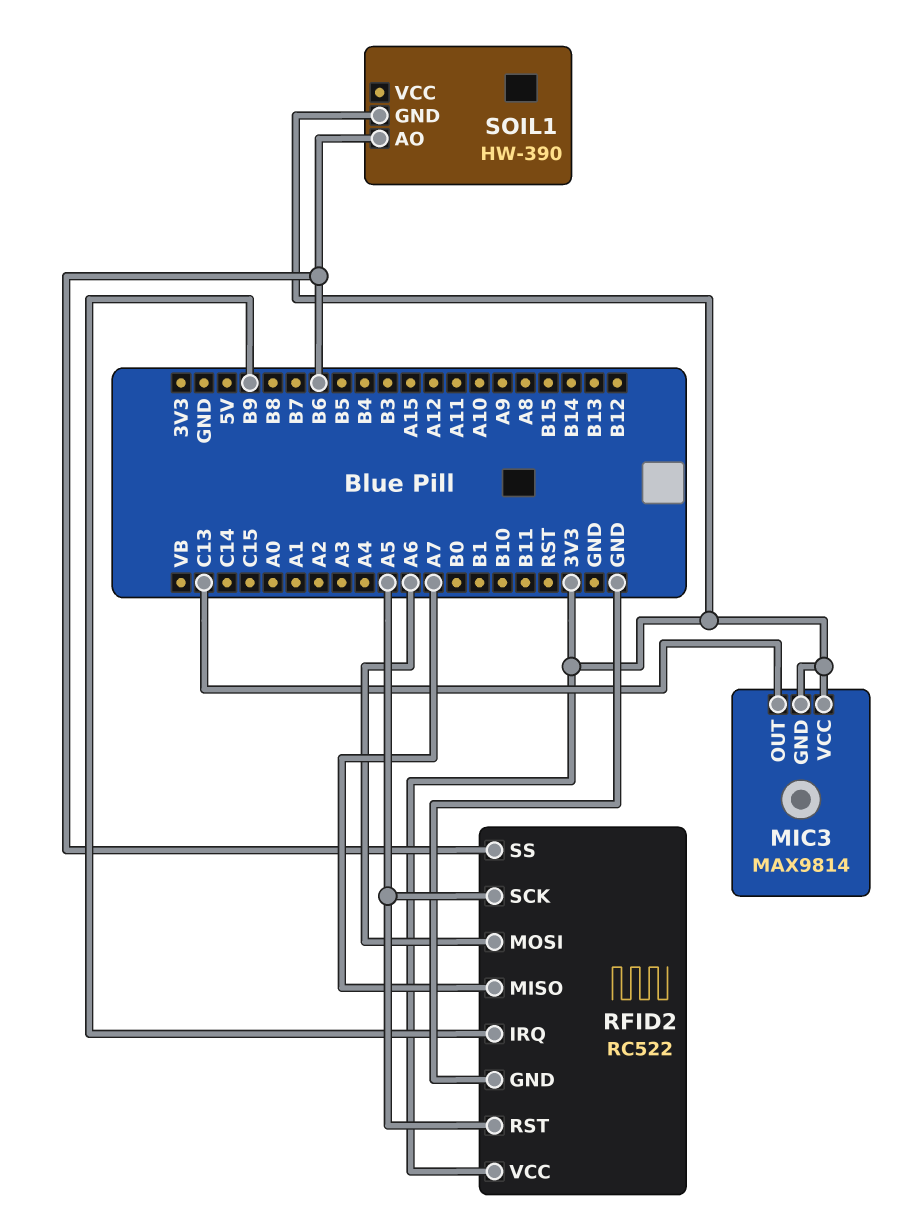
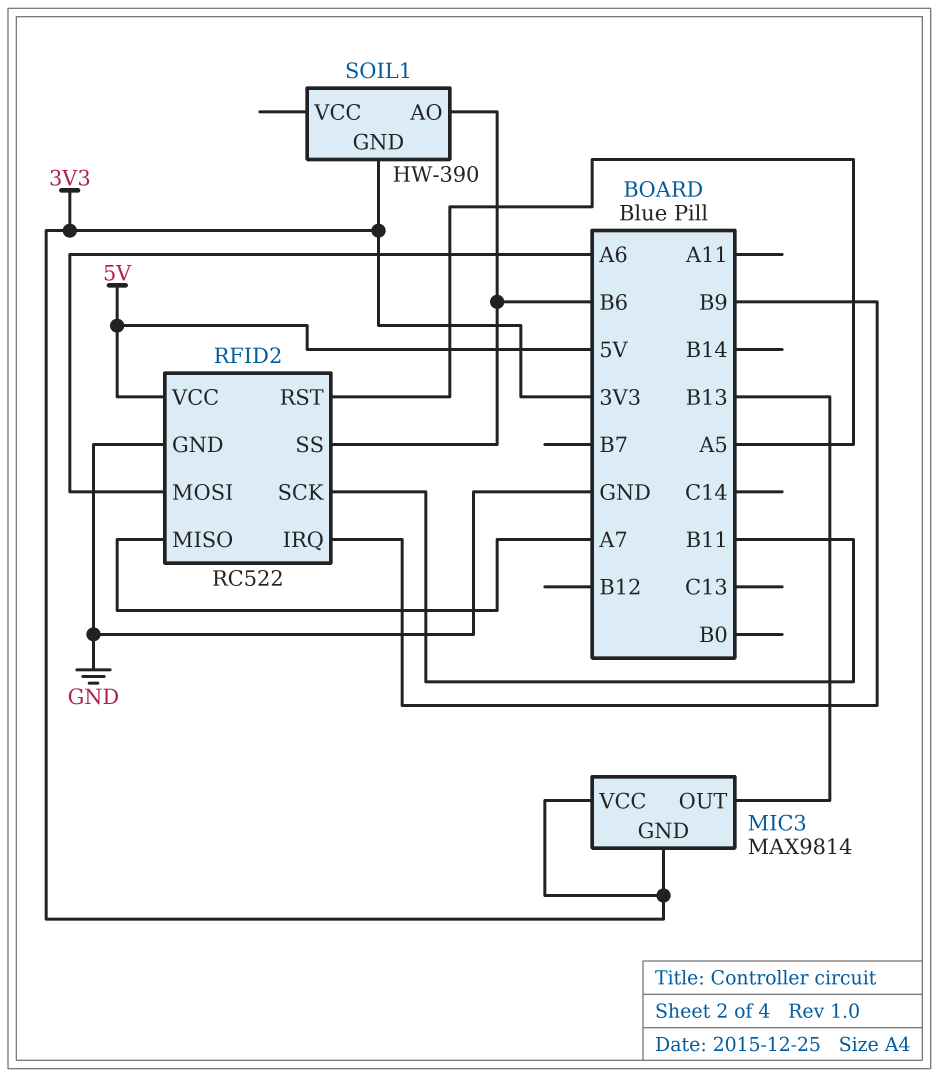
MIC3 pin OUT: C13 -> B13
RFID2 pin SCK: A5 -> B11
RFID2 pin VCC: 3V3 -> 5V

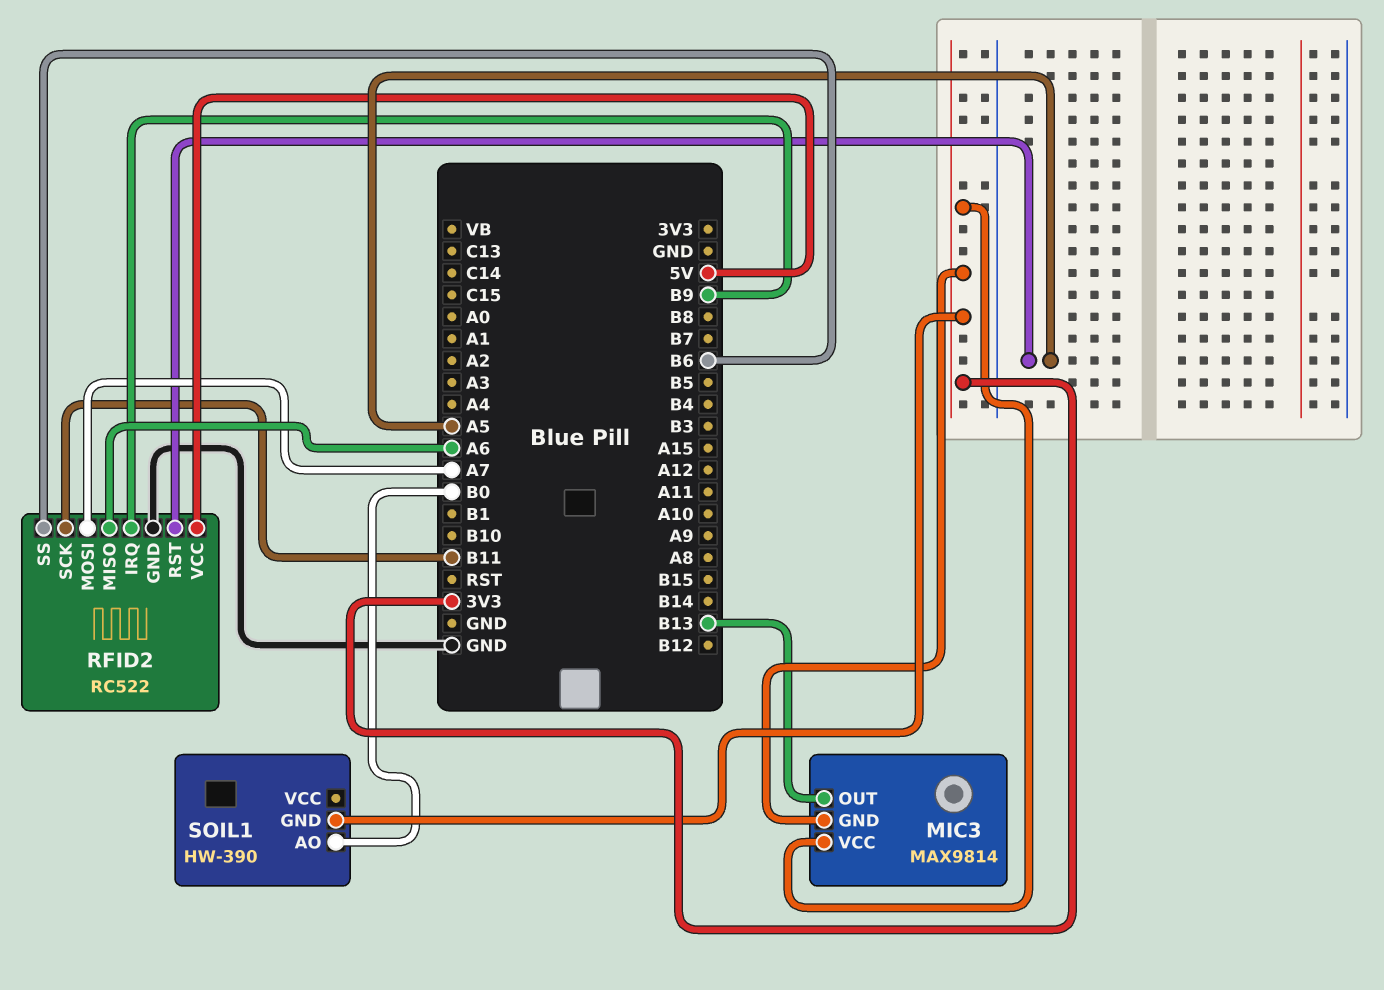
RFID2 pin MISO: A7 -> A6
RFID2 pin MOSI: A6 -> A7
SOIL1 pin AO: B6 -> B0

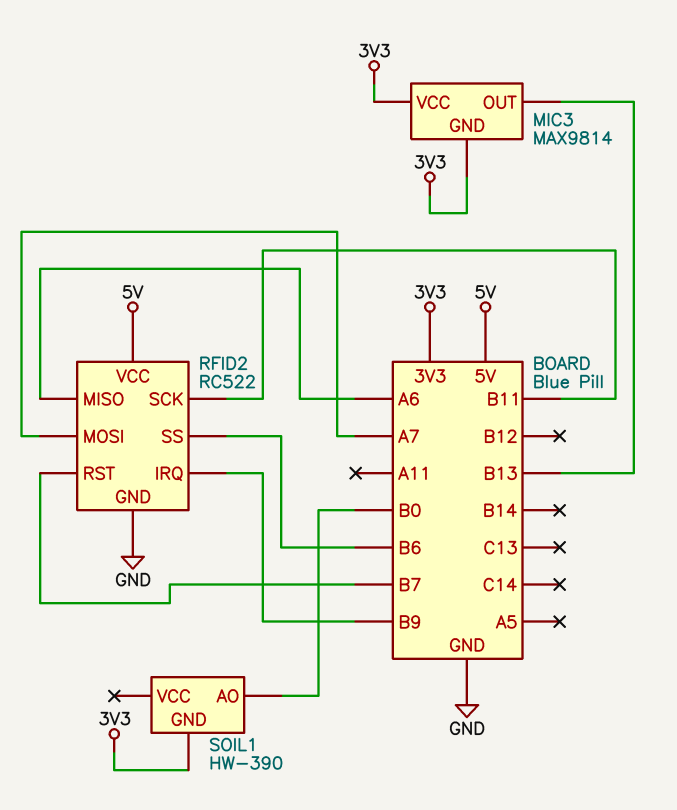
RFID2 pin RST: A5 -> B7

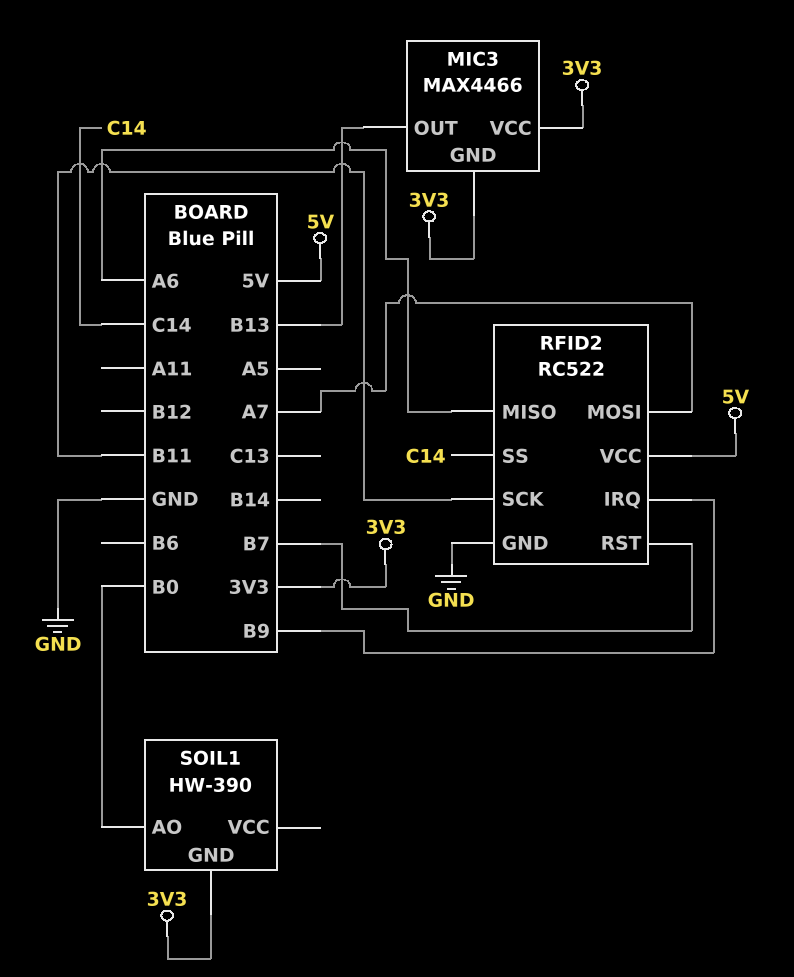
MIC3: MAX9814 -> MAX4466
RFID2 pin SS: B6 -> C14

